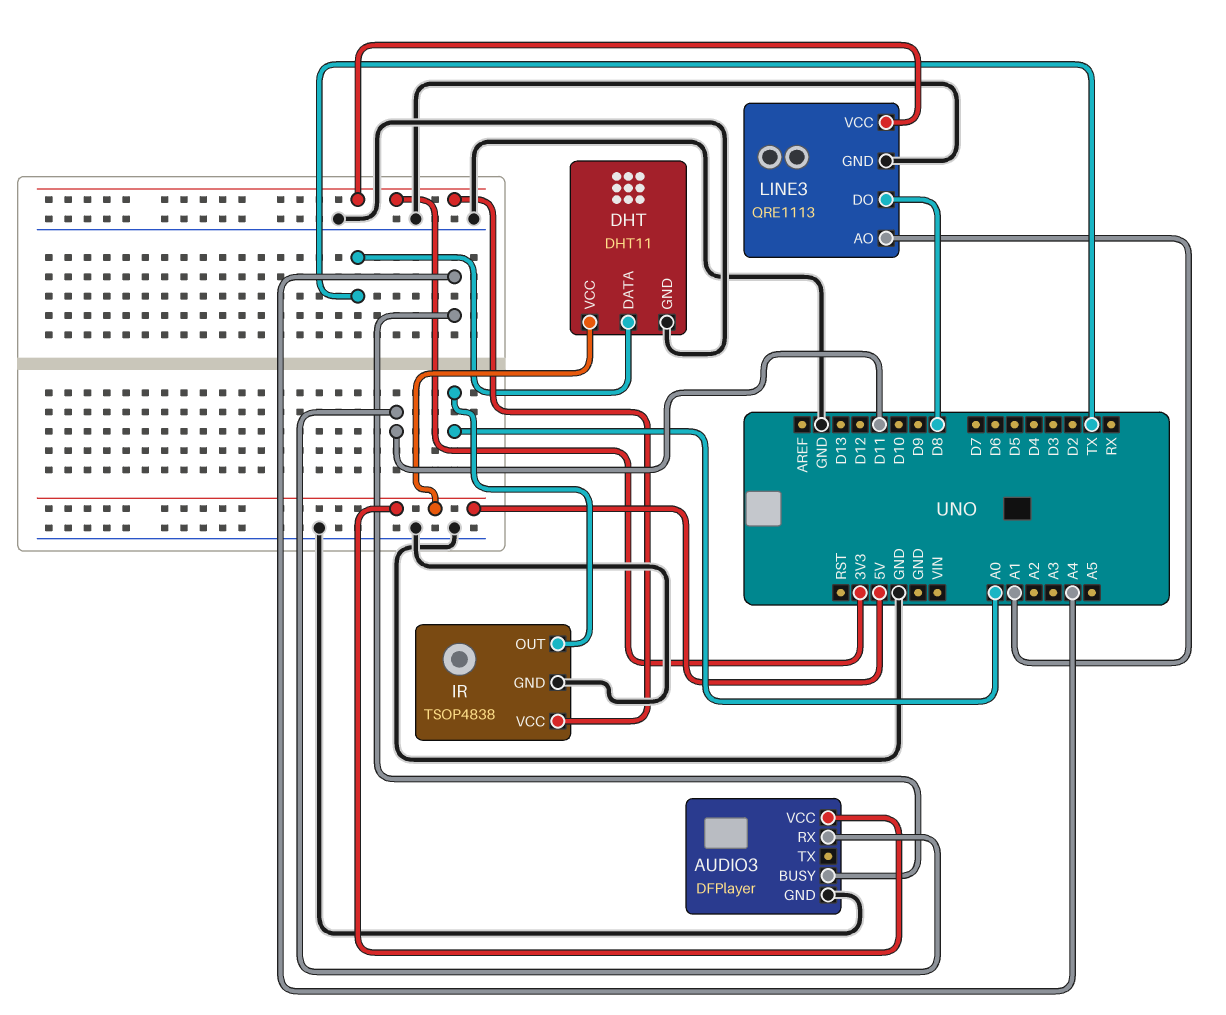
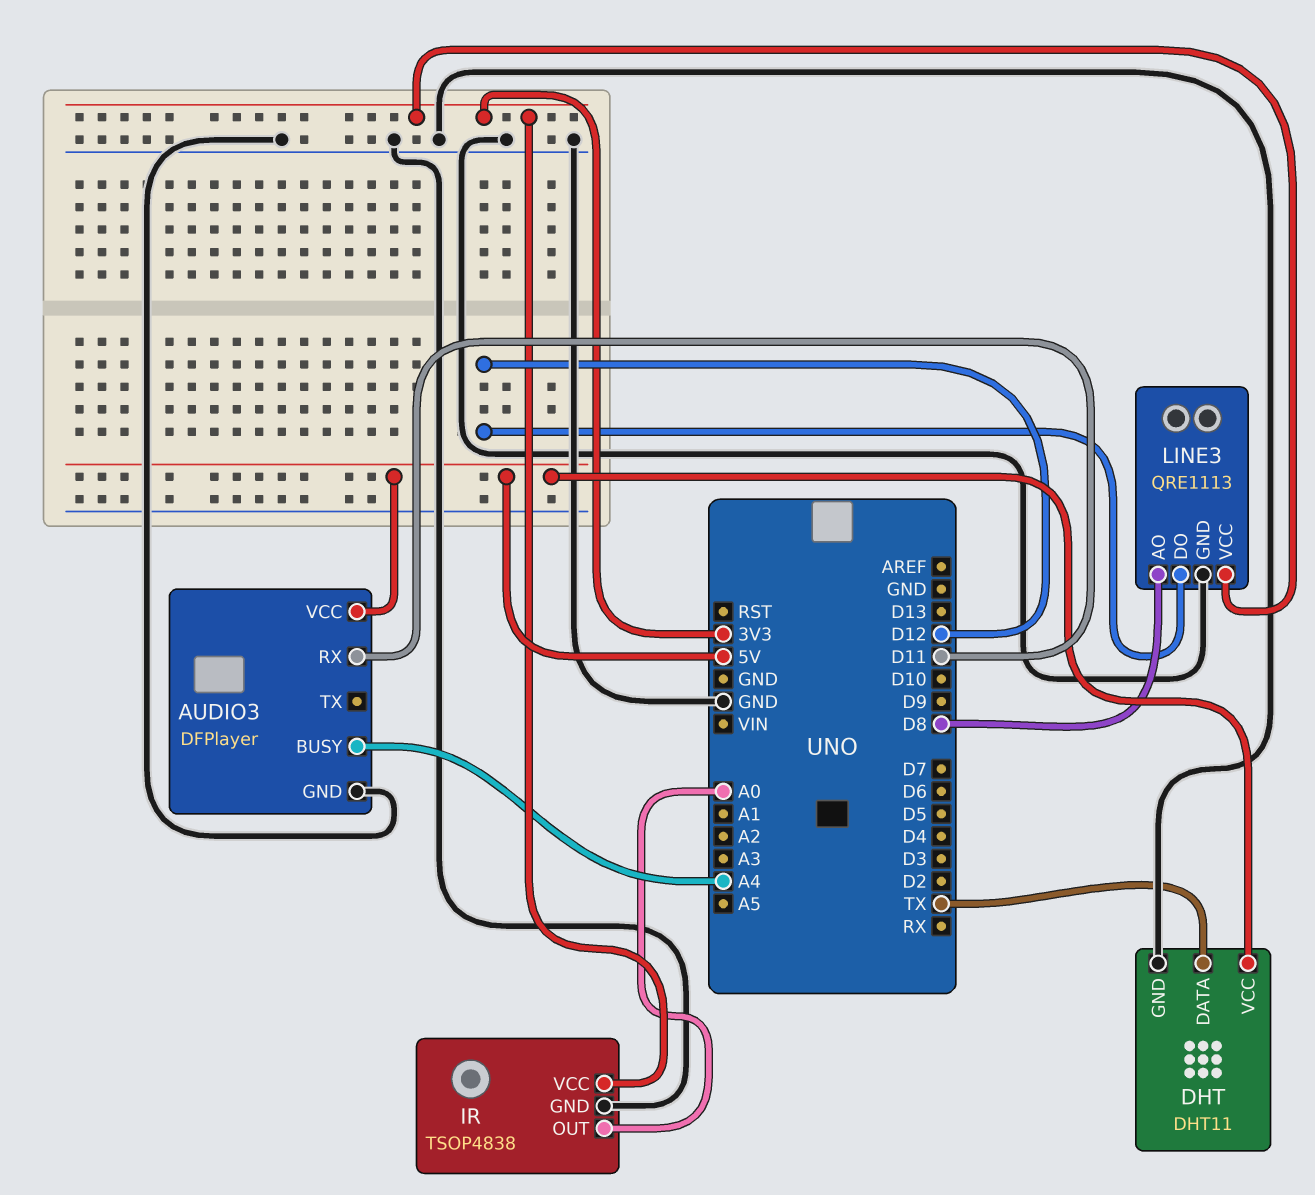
LINE3 pin AO: A1 -> D8
LINE3 pin DO: D8 -> D12

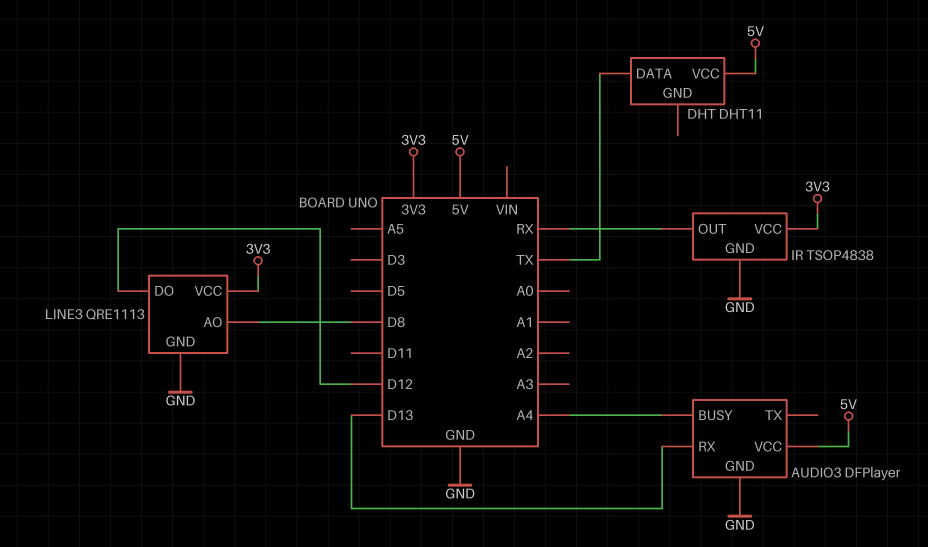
AUDIO3 pin RX: D11 -> D13
DHT pin GND: GND -> none
IR pin OUT: A0 -> RX

